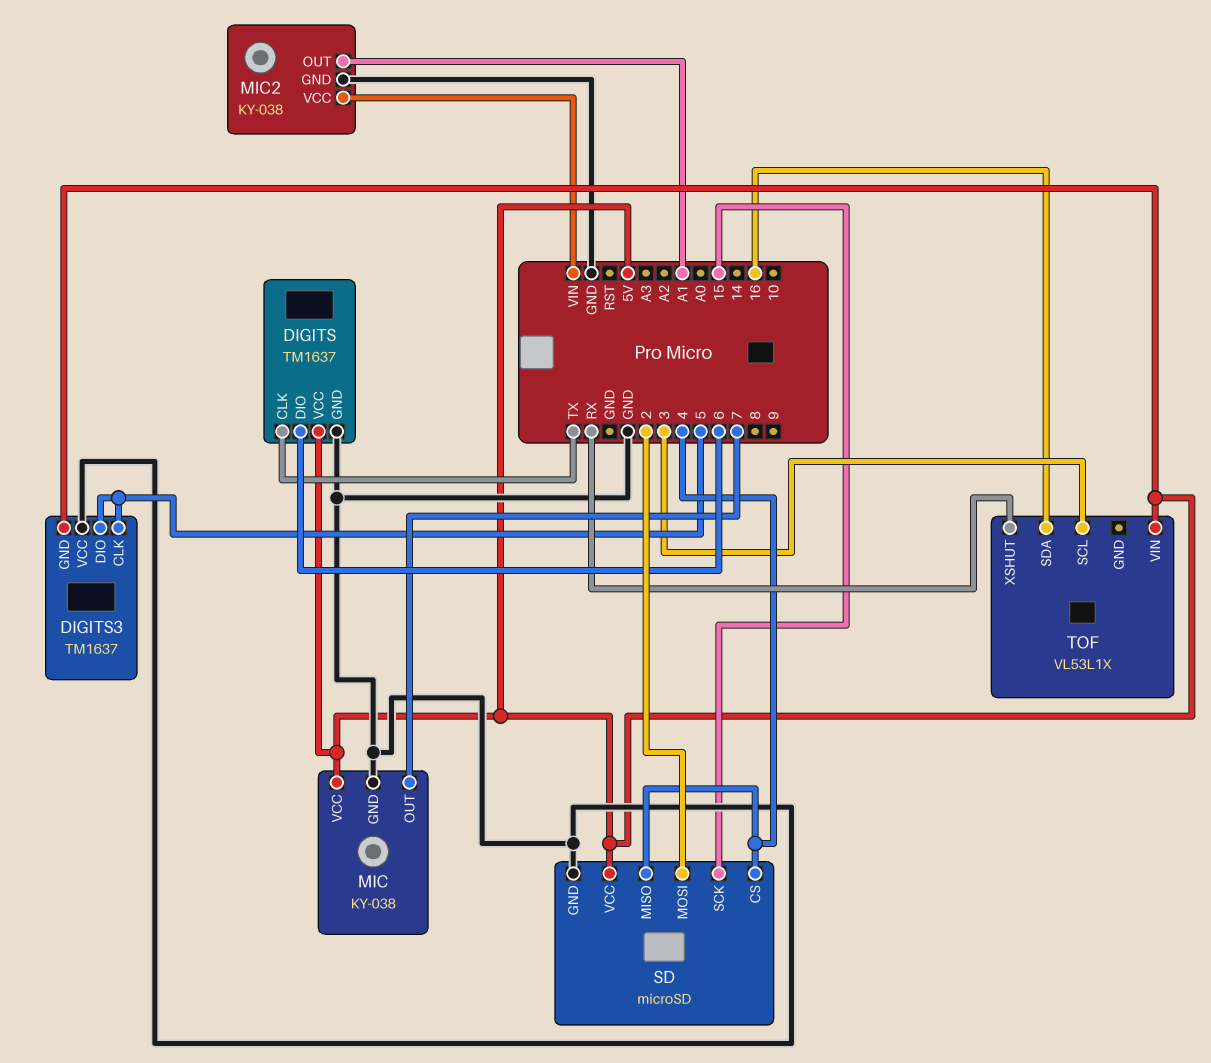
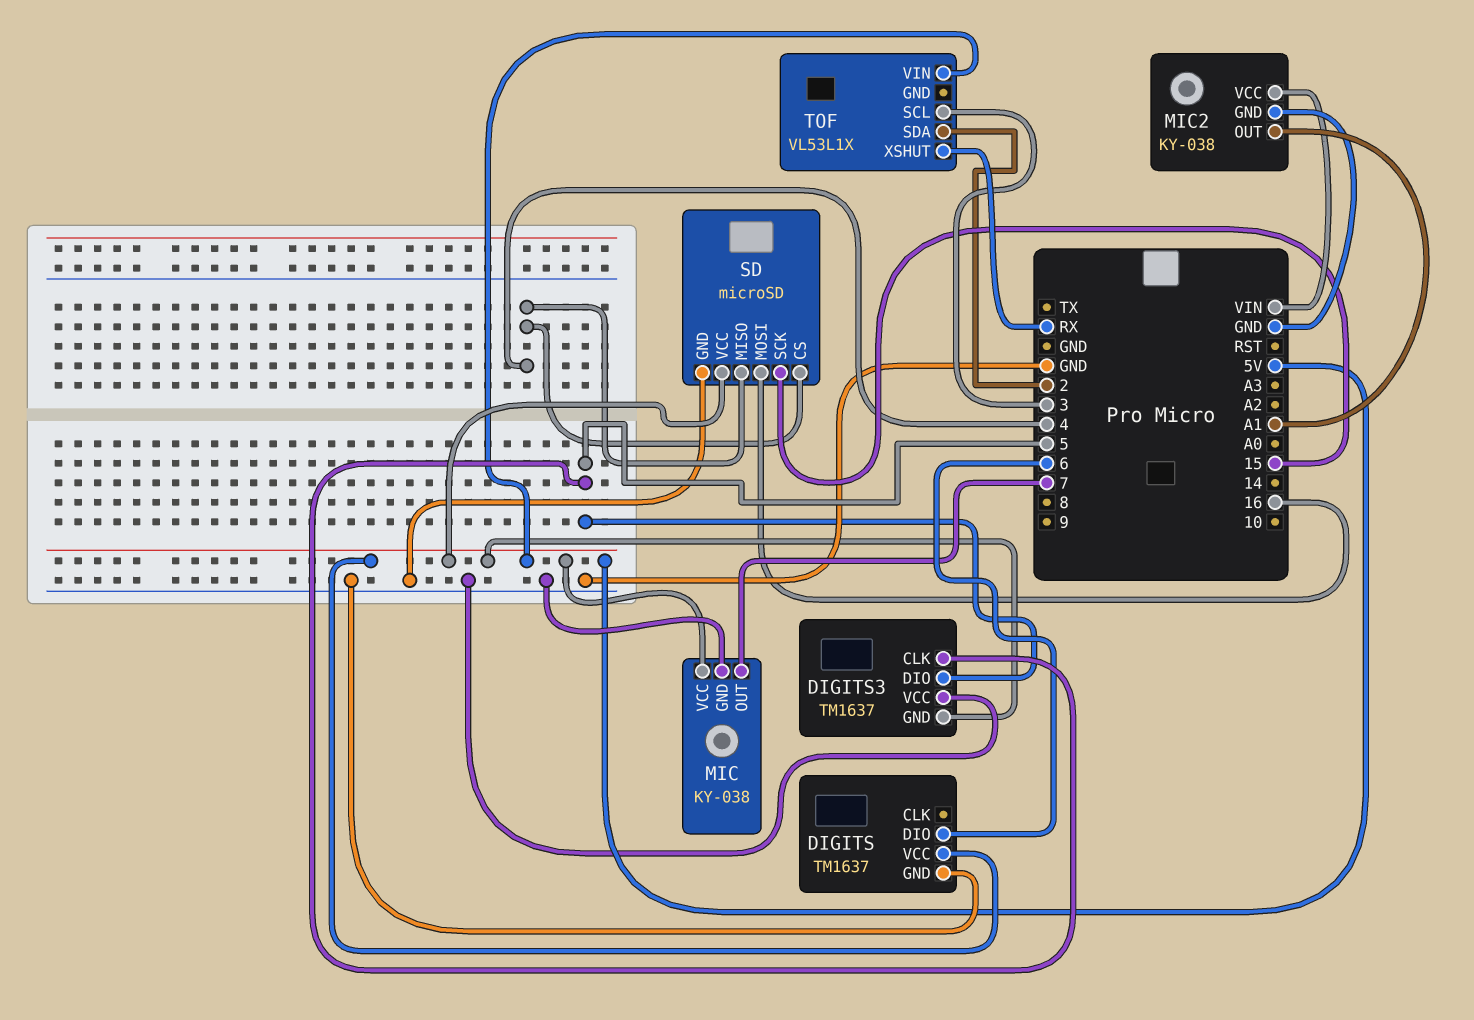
DIGITS pin CLK: TX -> none
SD pin MOSI: 2 -> 16
TOF pin SDA: 16 -> 2

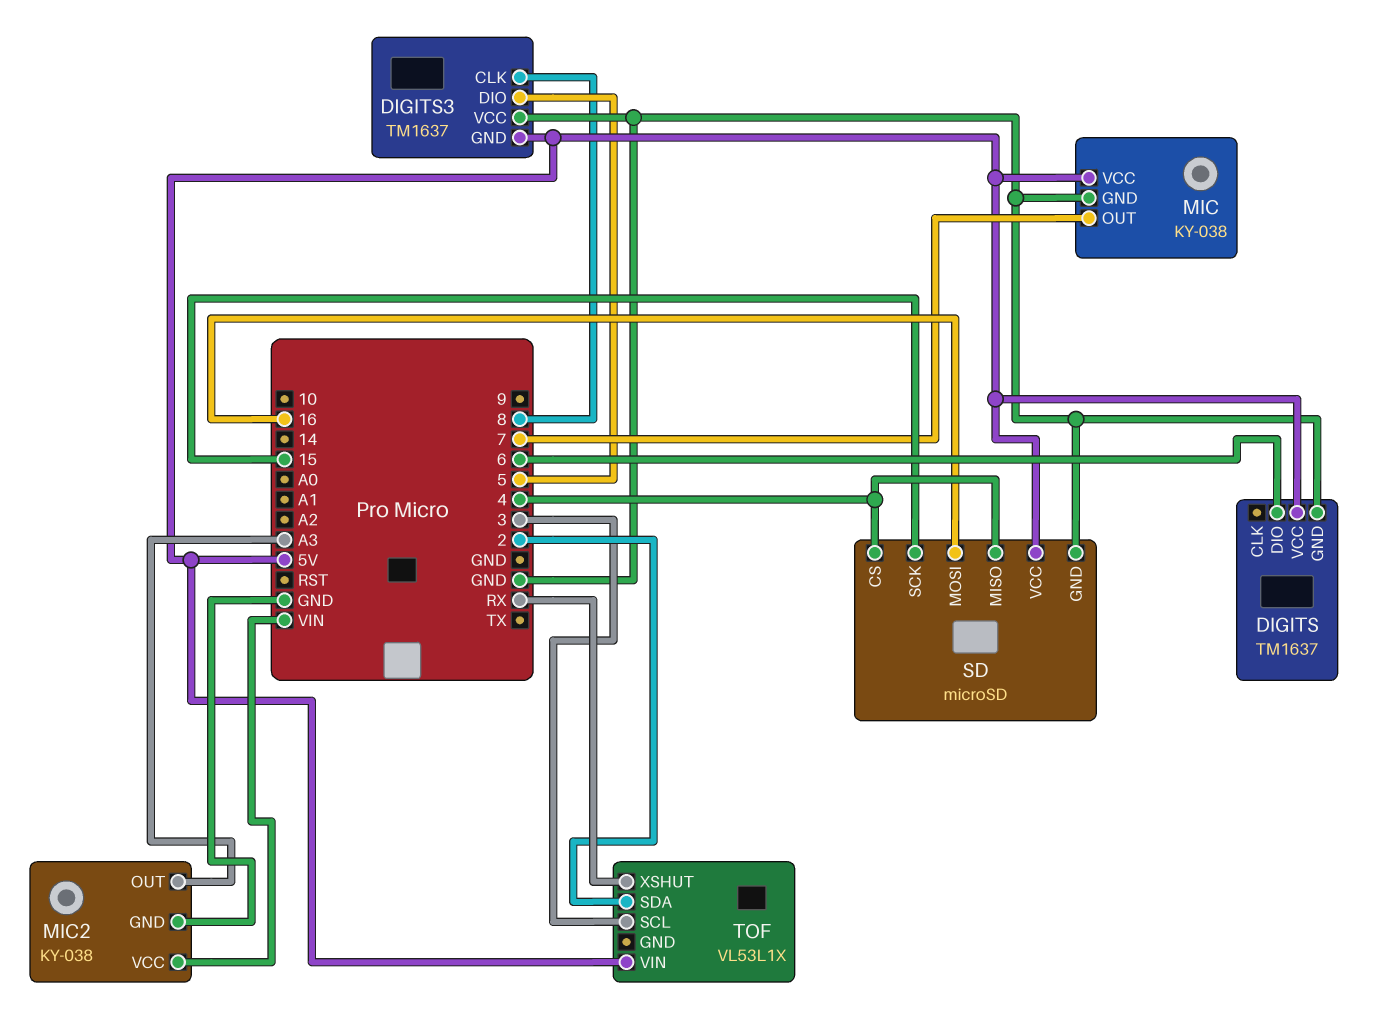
DIGITS3 pin CLK: 5 -> 8
MIC2 pin OUT: A1 -> A3

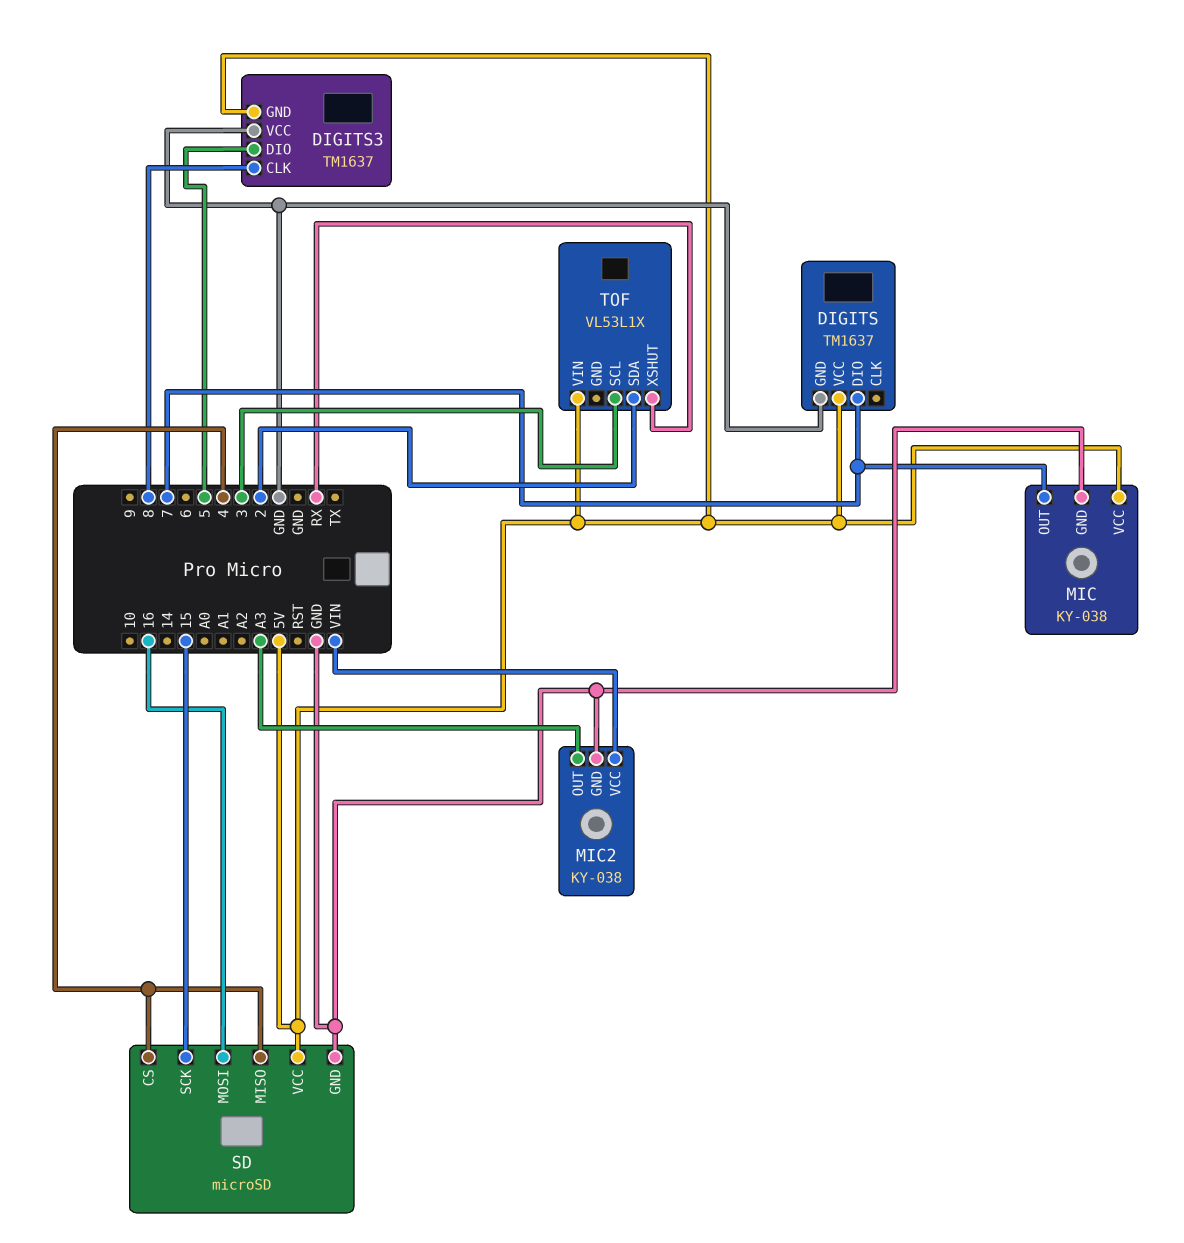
DIGITS pin DIO: 6 -> 7

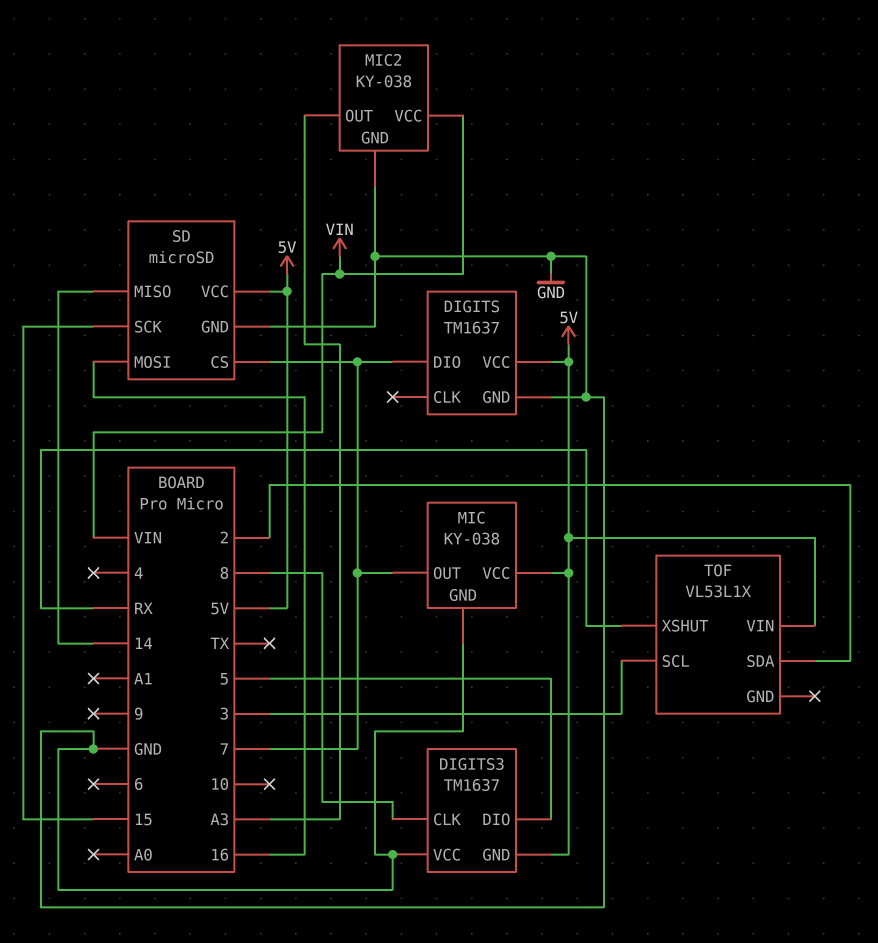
SD pin CS: 4 -> 7
SD pin MISO: 4 -> 14

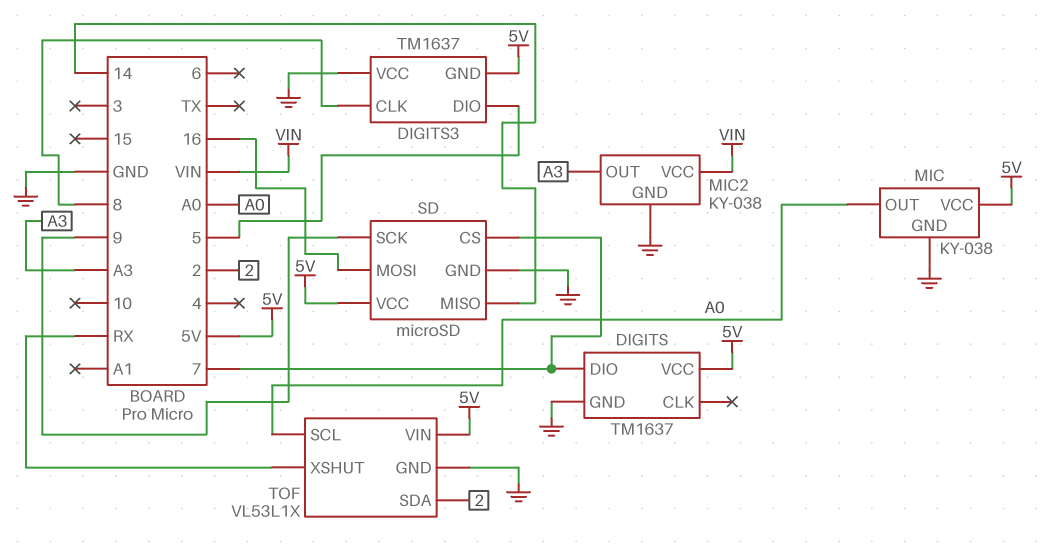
MIC pin OUT: 7 -> A0
SD pin SCK: 15 -> 9
TOF pin GND: none -> GND
TOF pin SCL: 3 -> A0

